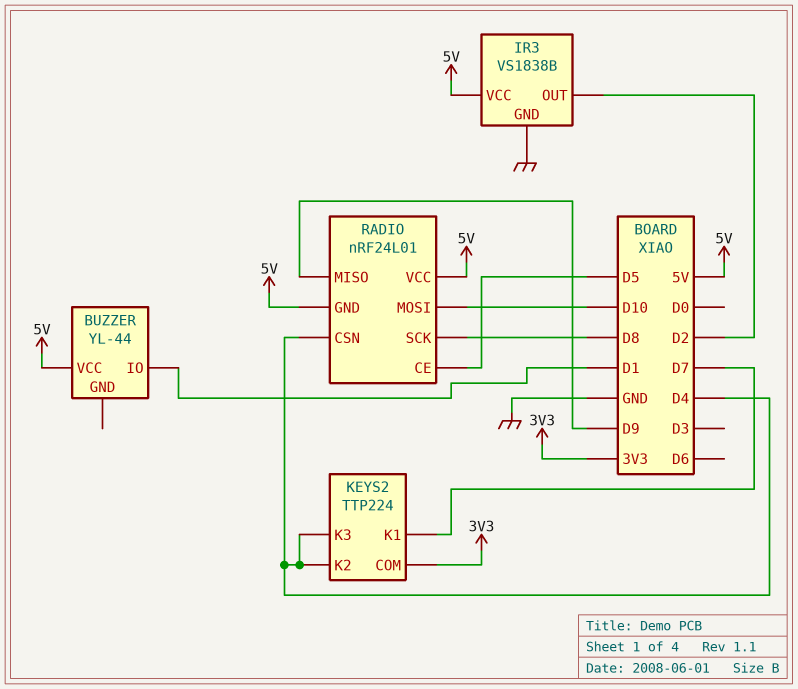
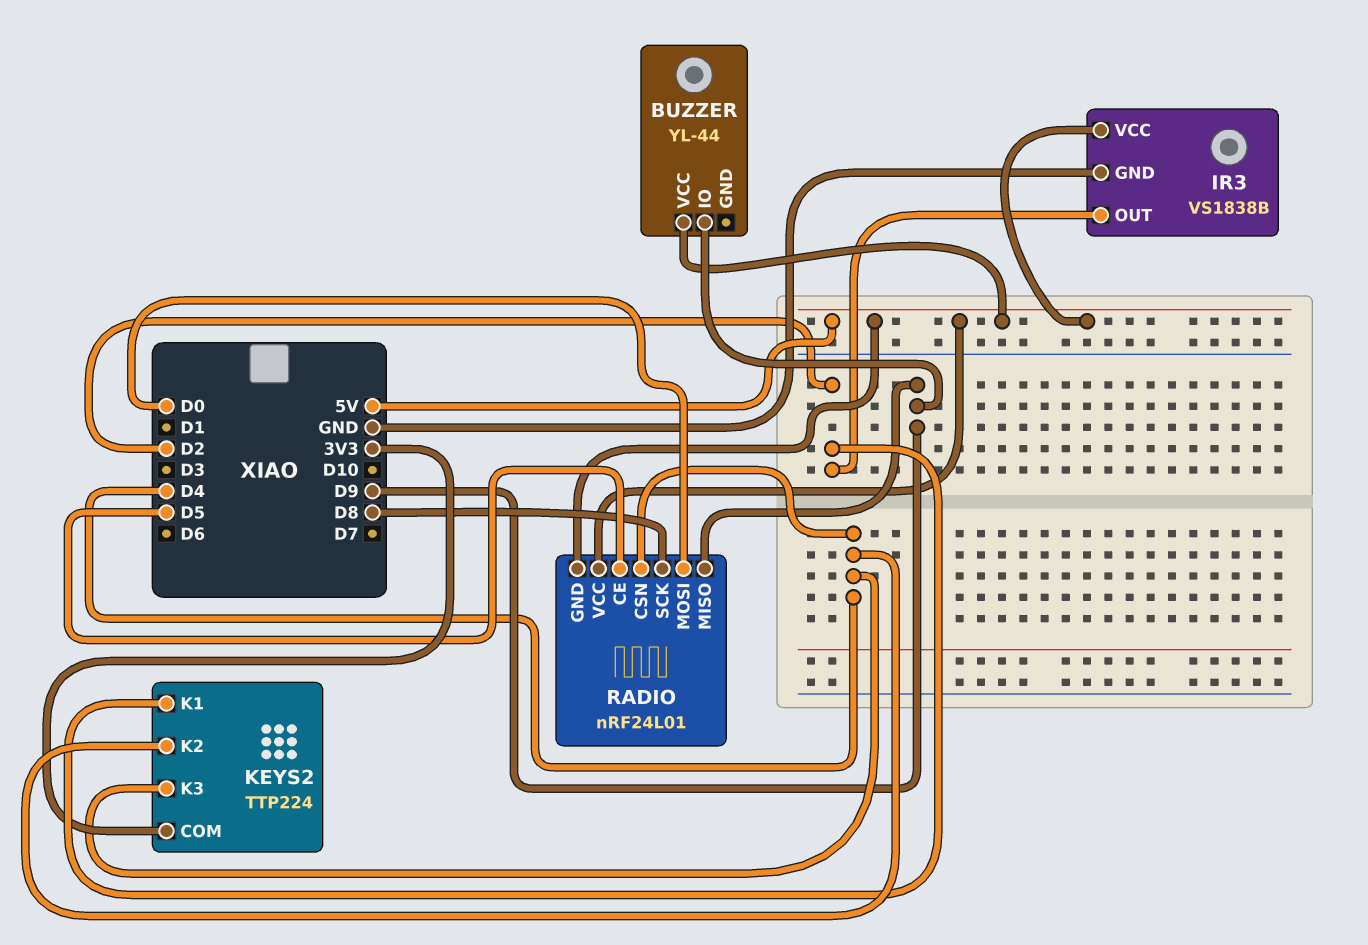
BUZZER pin IO: D1 -> D9
KEYS2 pin K1: D7 -> D2
RADIO pin MOSI: D10 -> D0

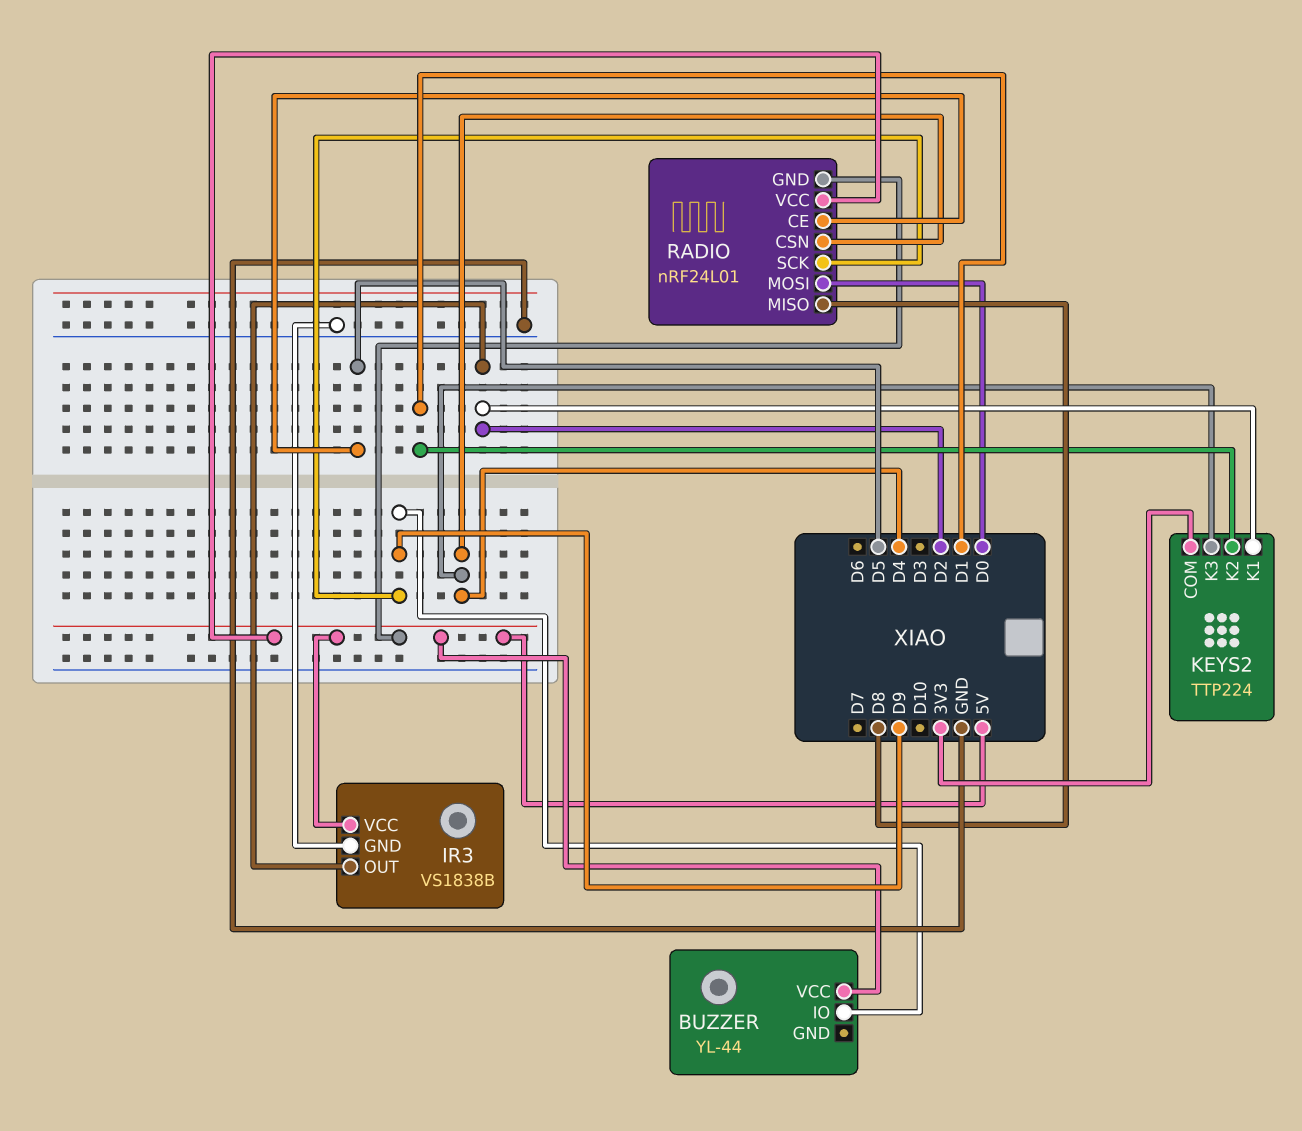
KEYS2 pin K2: D4 -> D1
RADIO pin MISO: D9 -> D8
RADIO pin SCK: D8 -> D9

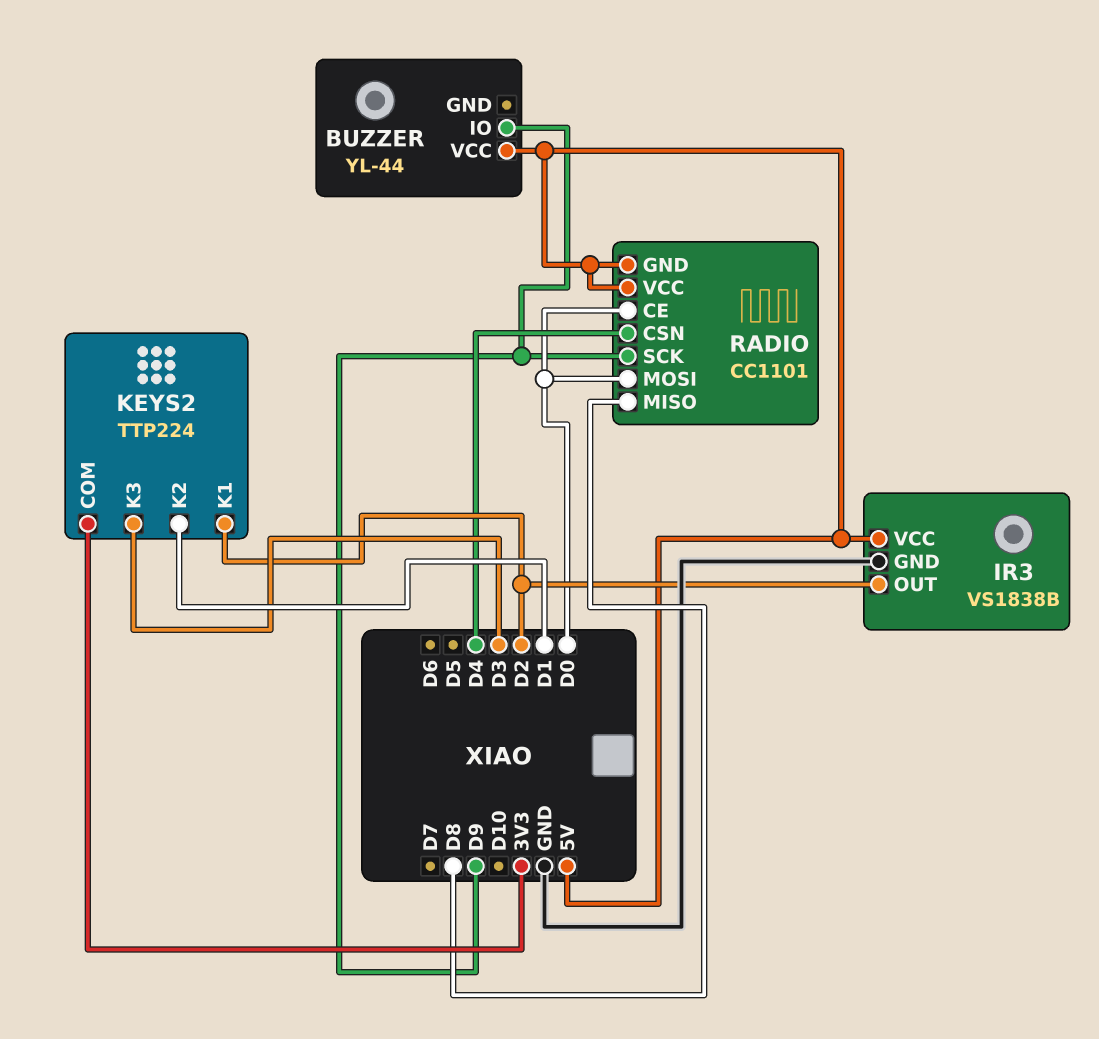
KEYS2 pin K3: D4 -> D3
RADIO: nRF24L01 -> CC1101
RADIO pin CE: D5 -> D0

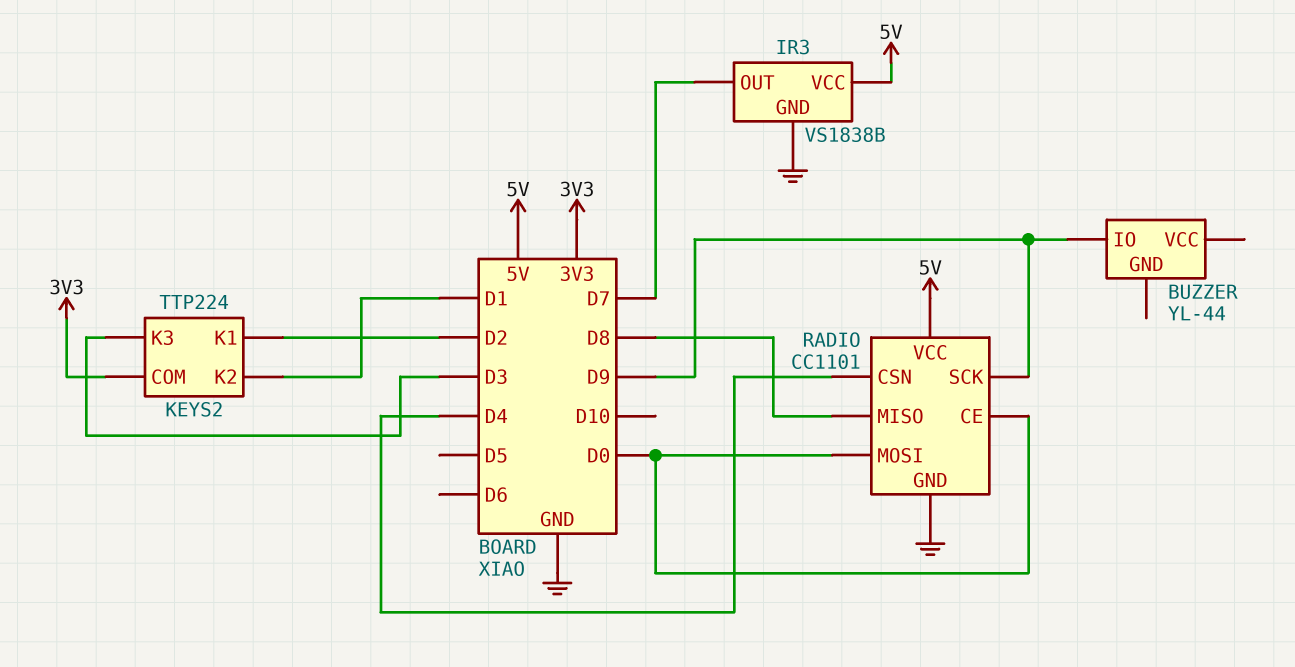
BUZZER pin VCC: 5V -> none
IR3 pin OUT: D2 -> D7
RADIO pin GND: 5V -> GND

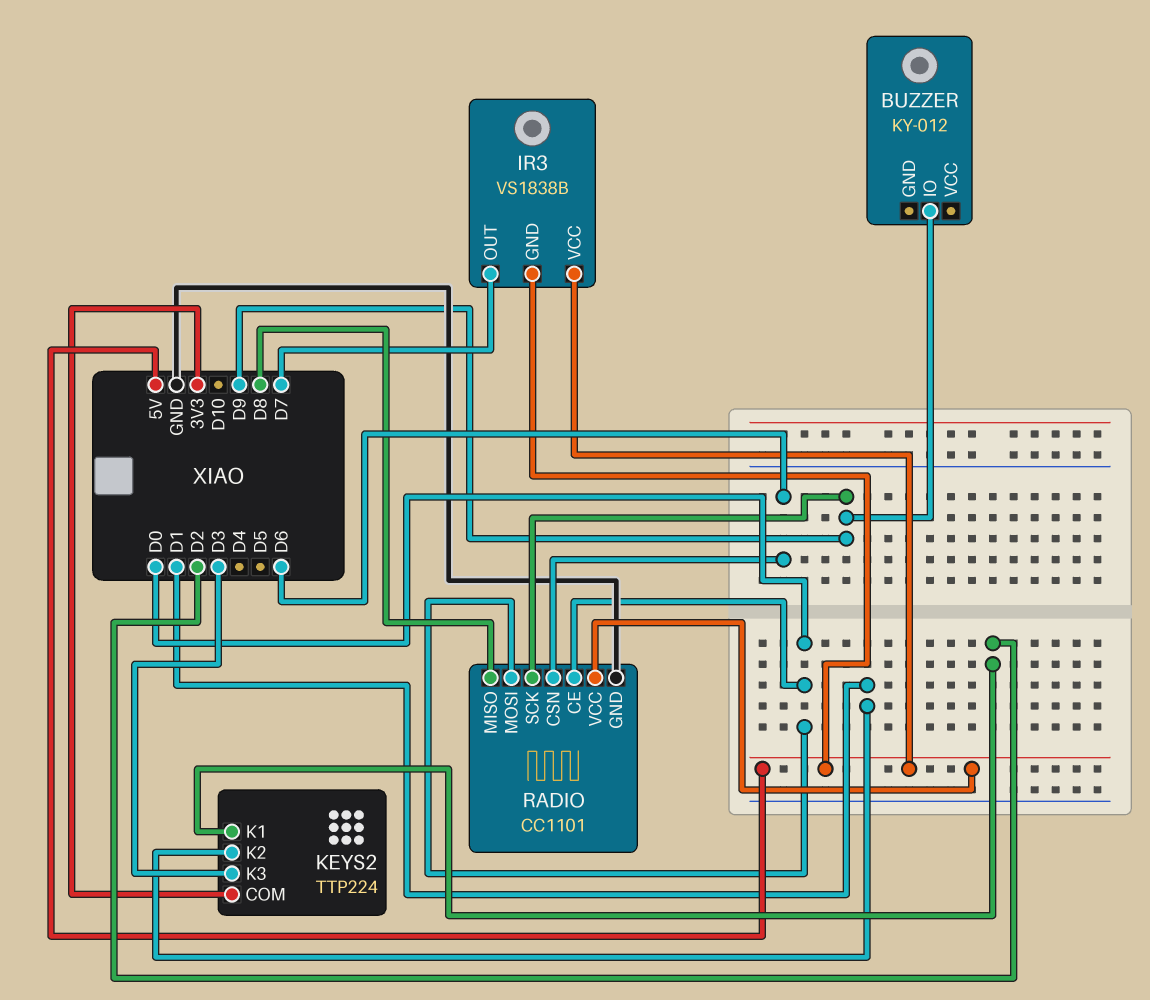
BUZZER: YL-44 -> KY-012
IR3 pin GND: GND -> 5V
RADIO pin CSN: D4 -> D6

